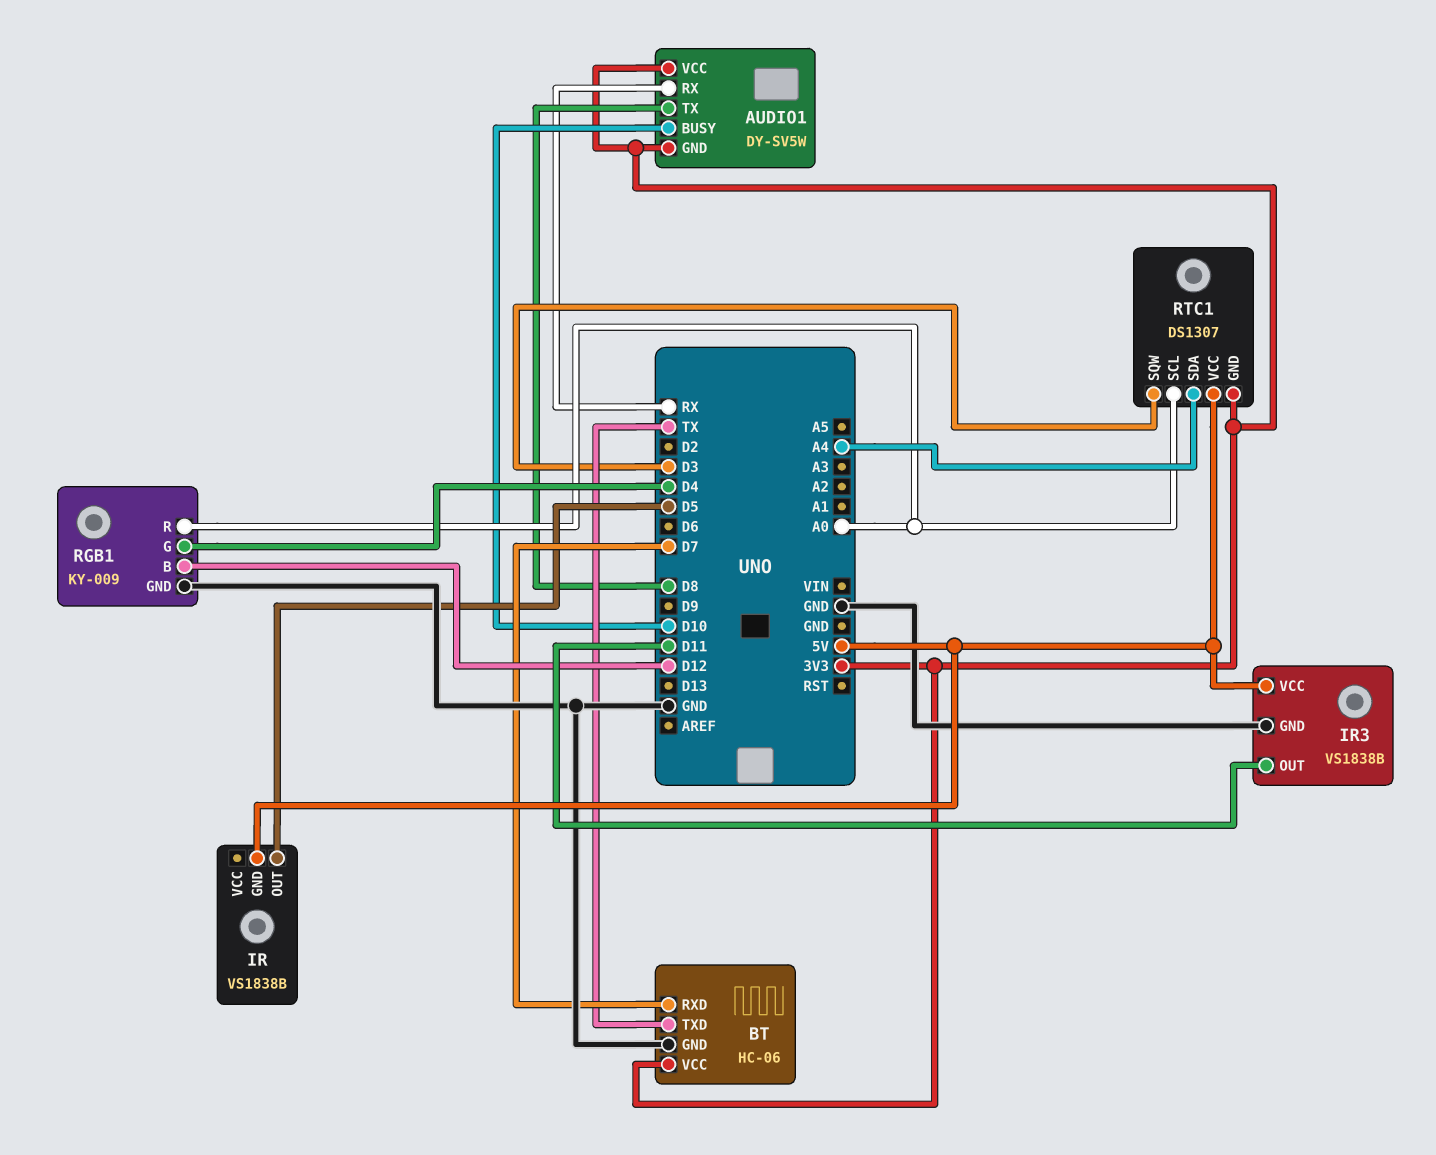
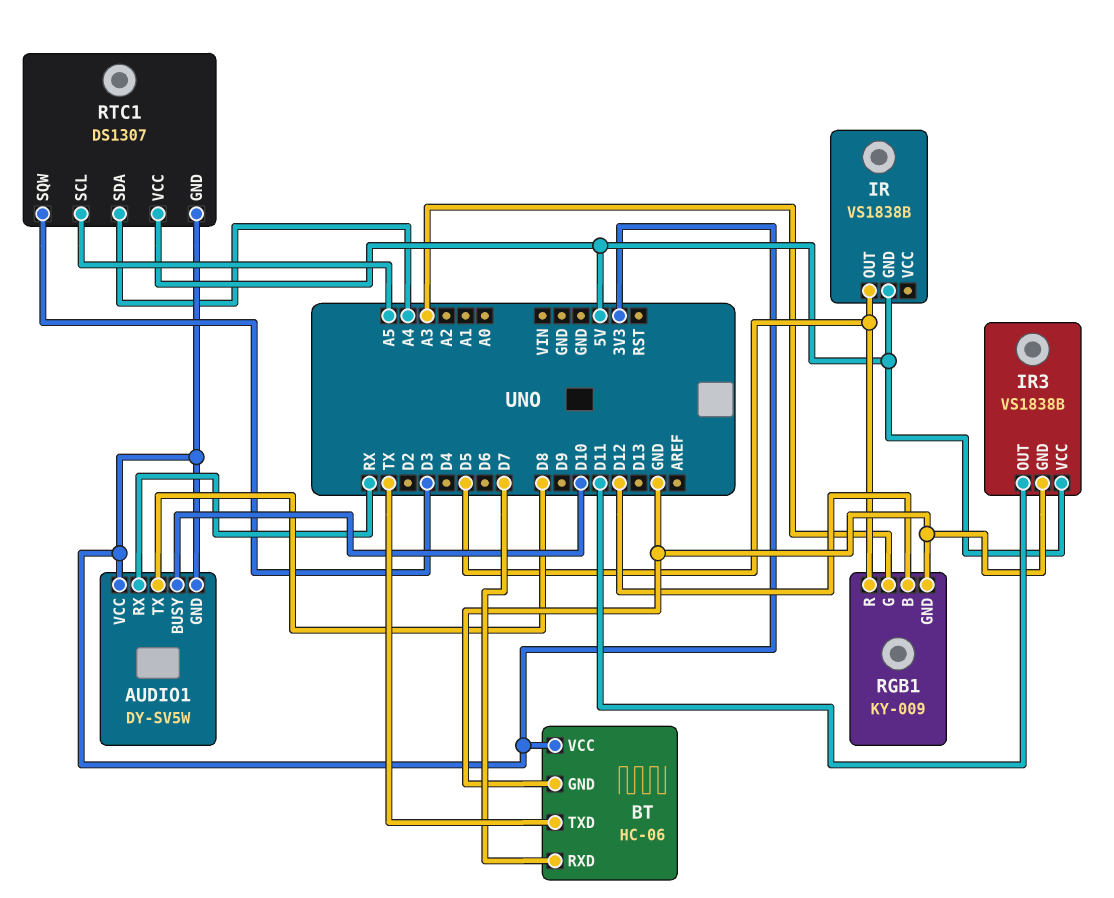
RGB1 pin G: D4 -> A3
RGB1 pin R: A0 -> D5
RTC1 pin SCL: A0 -> A5

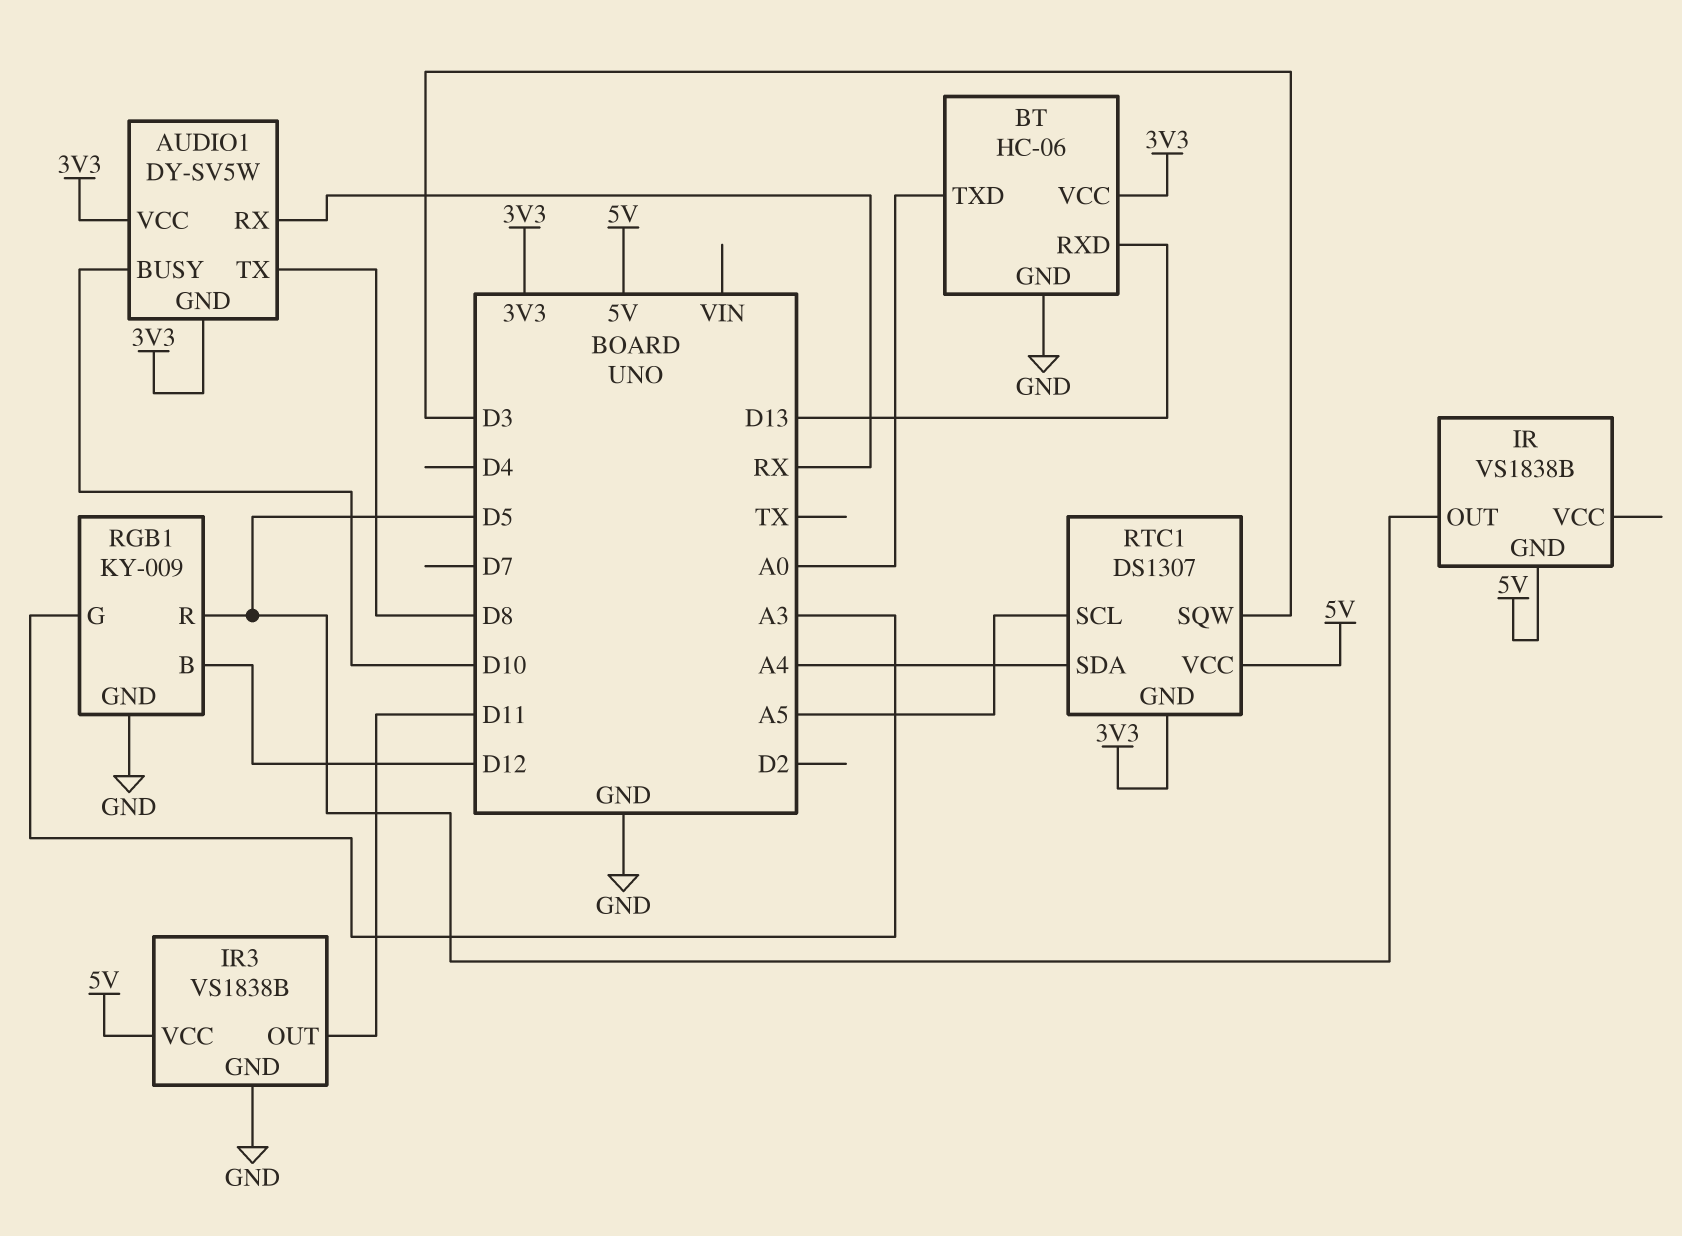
BT pin RXD: D7 -> D13
BT pin TXD: TX -> A0

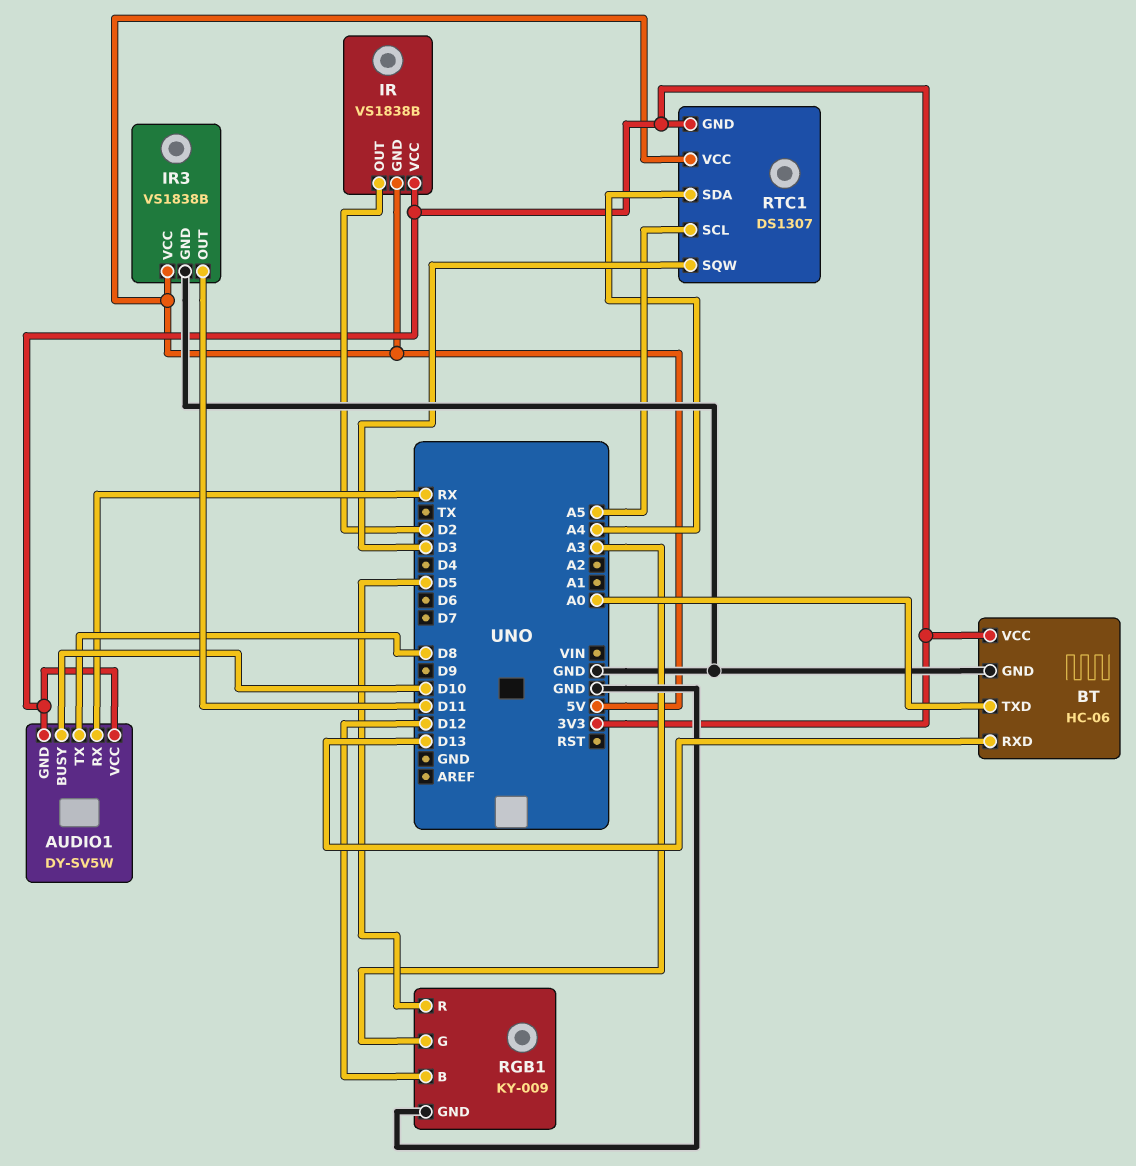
IR pin OUT: D5 -> D2
IR pin VCC: none -> 3V3

